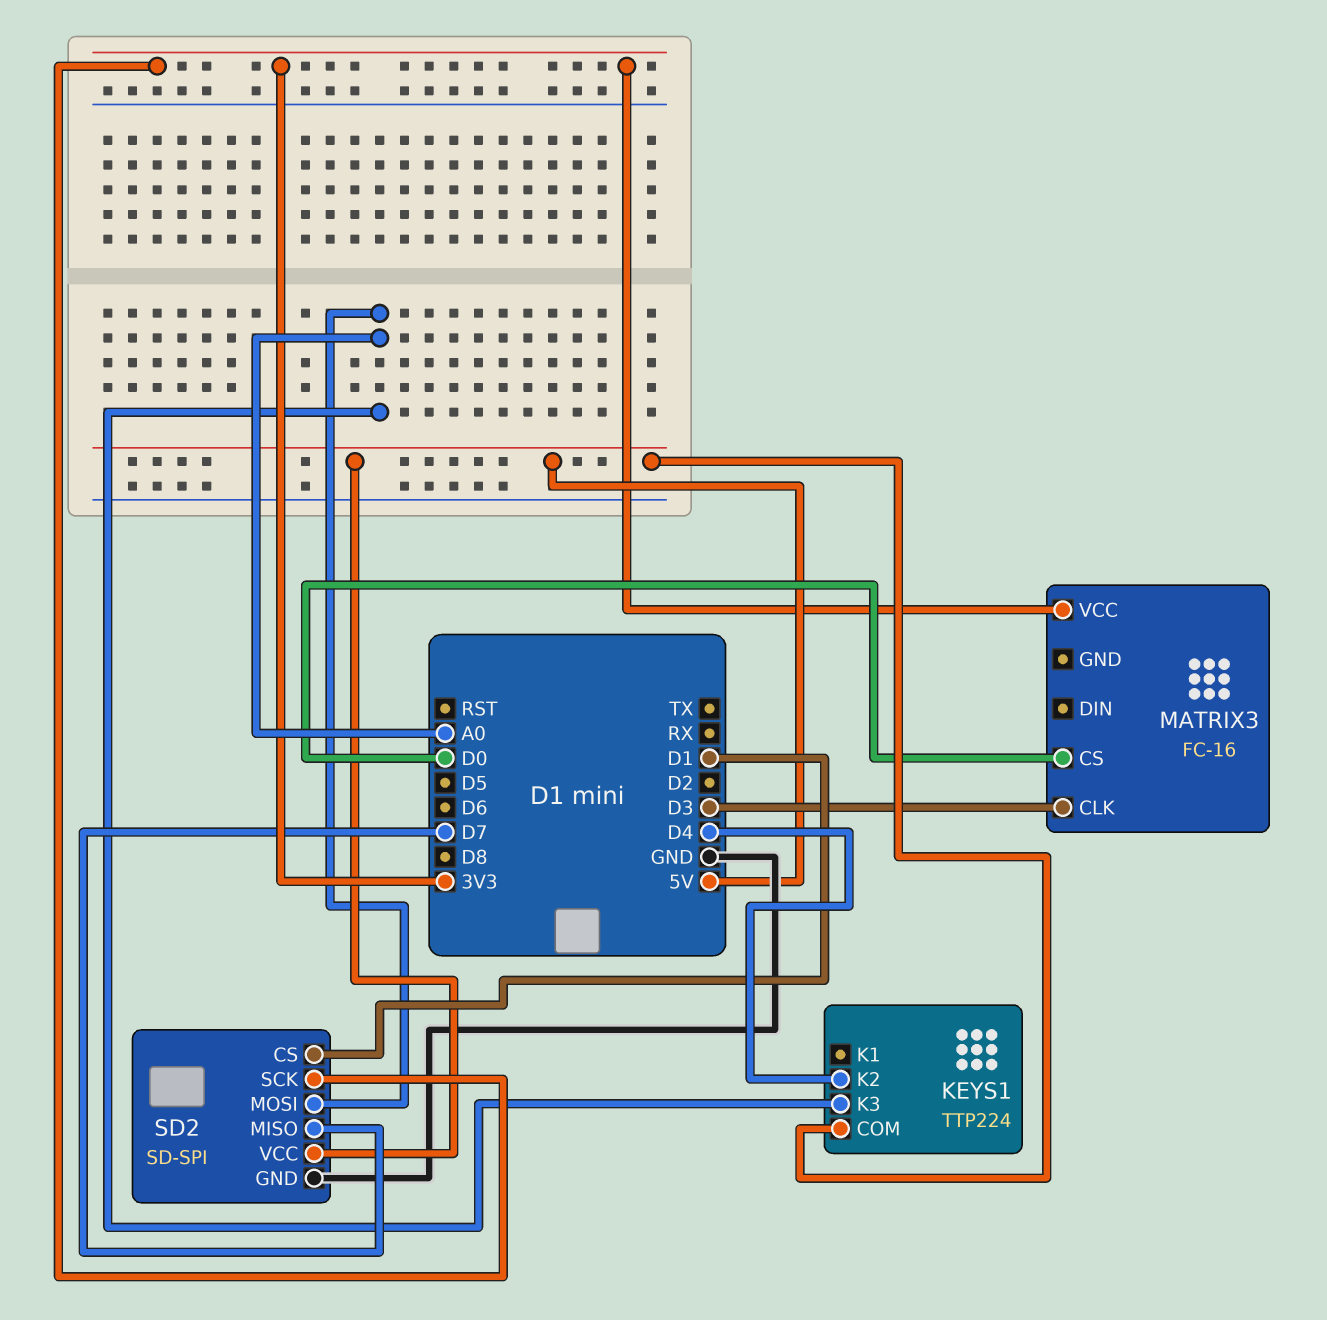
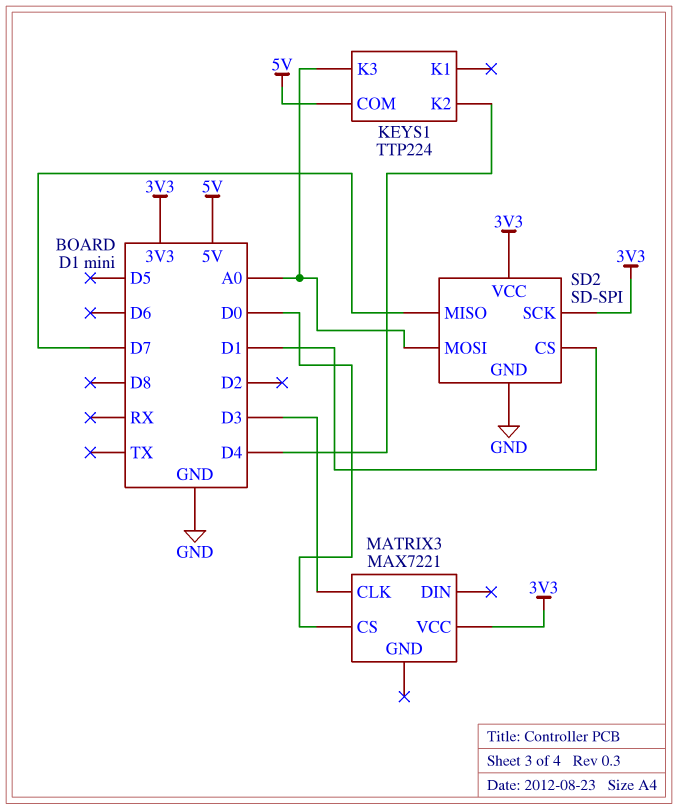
MATRIX3: FC-16 -> MAX7221
SD2 pin VCC: 5V -> 3V3

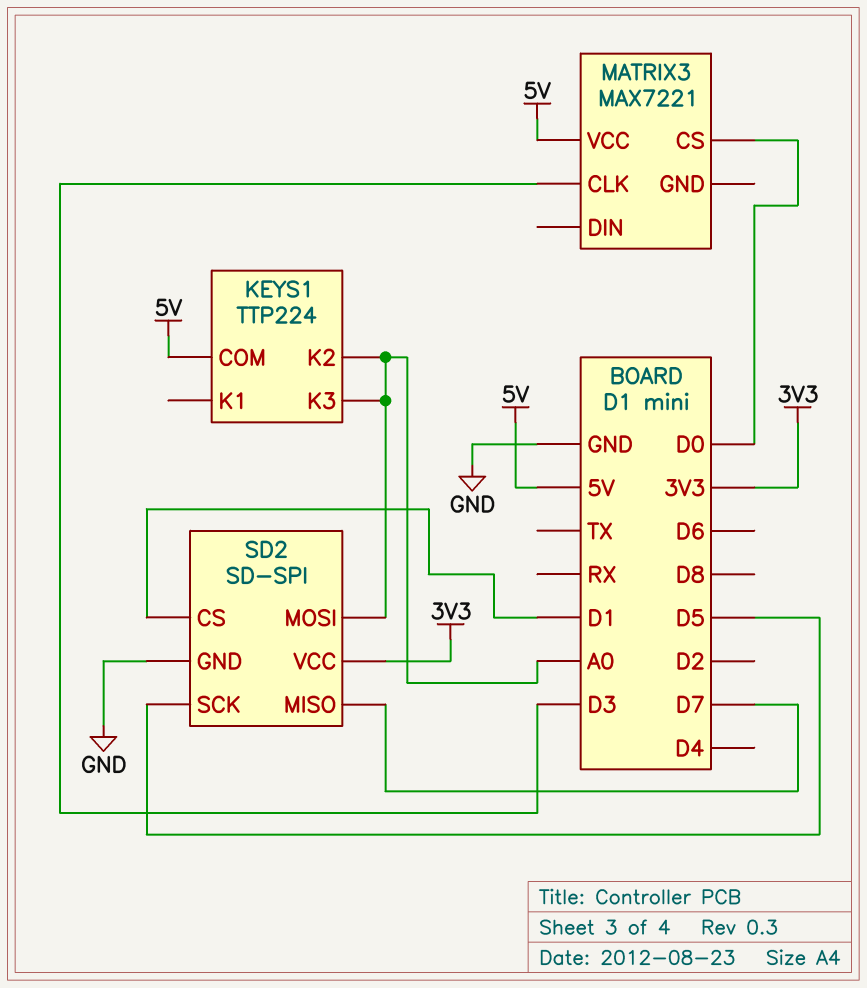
KEYS1 pin K2: D4 -> A0
MATRIX3 pin VCC: 3V3 -> 5V
SD2 pin SCK: 3V3 -> D5

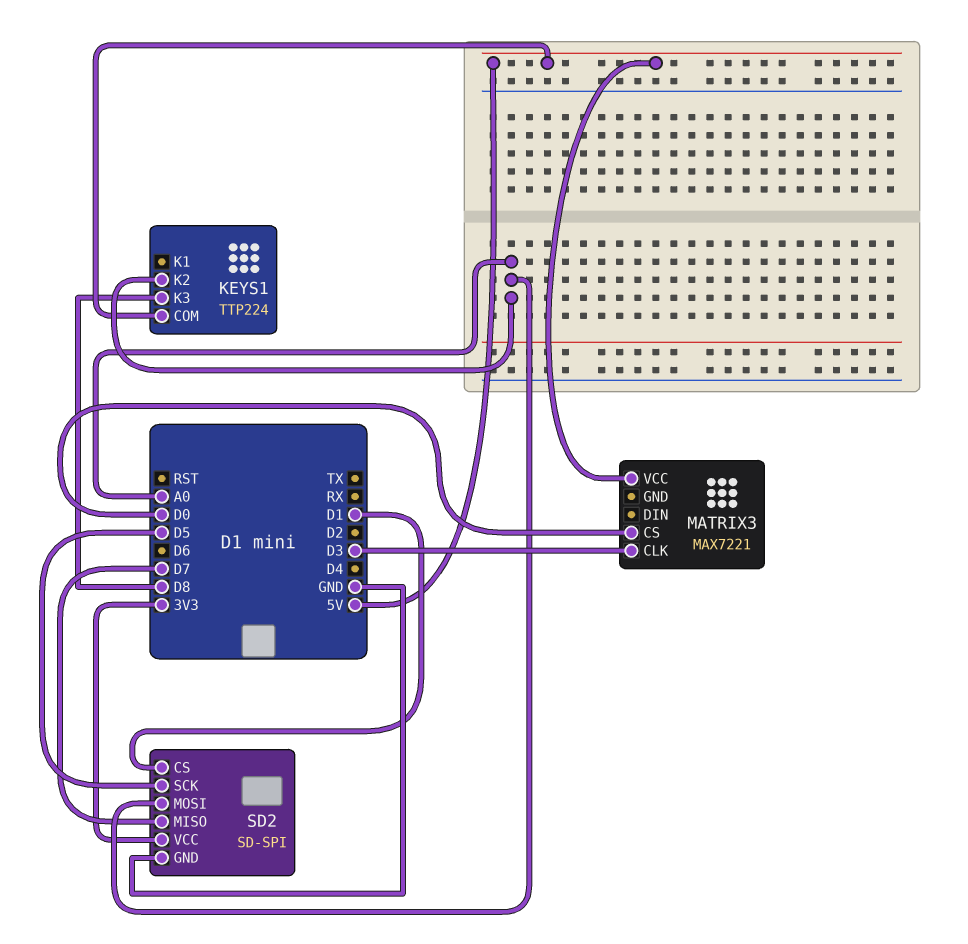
KEYS1 pin K3: A0 -> D8

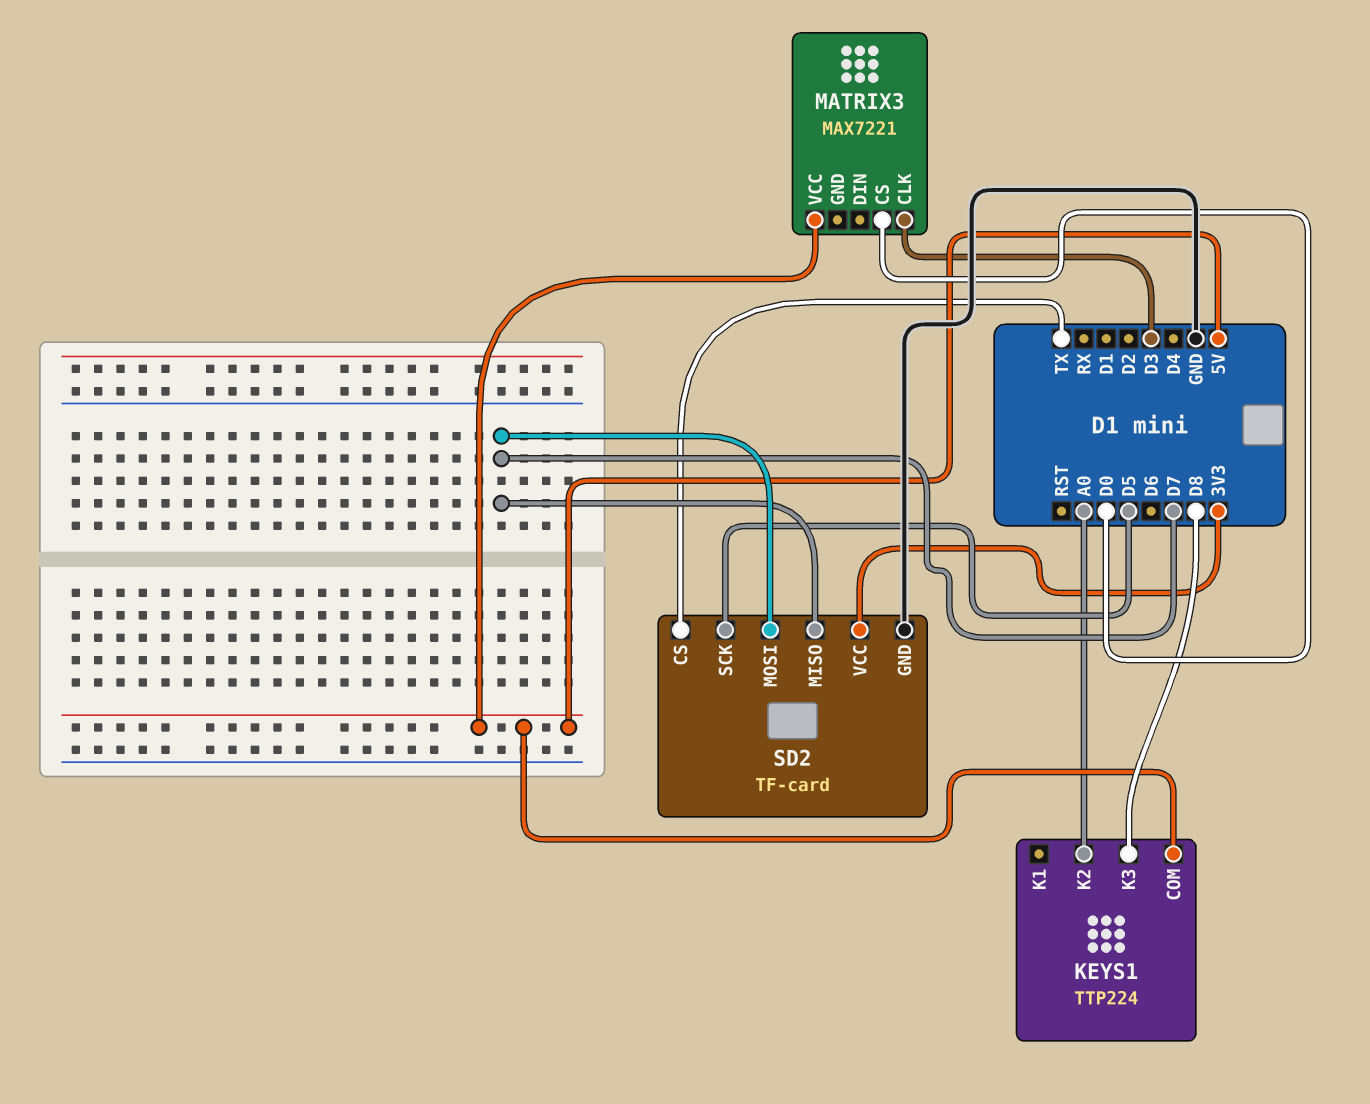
SD2: SD-SPI -> TF-card
SD2 pin CS: D1 -> TX
SD2 pin MOSI: A0 -> D7

